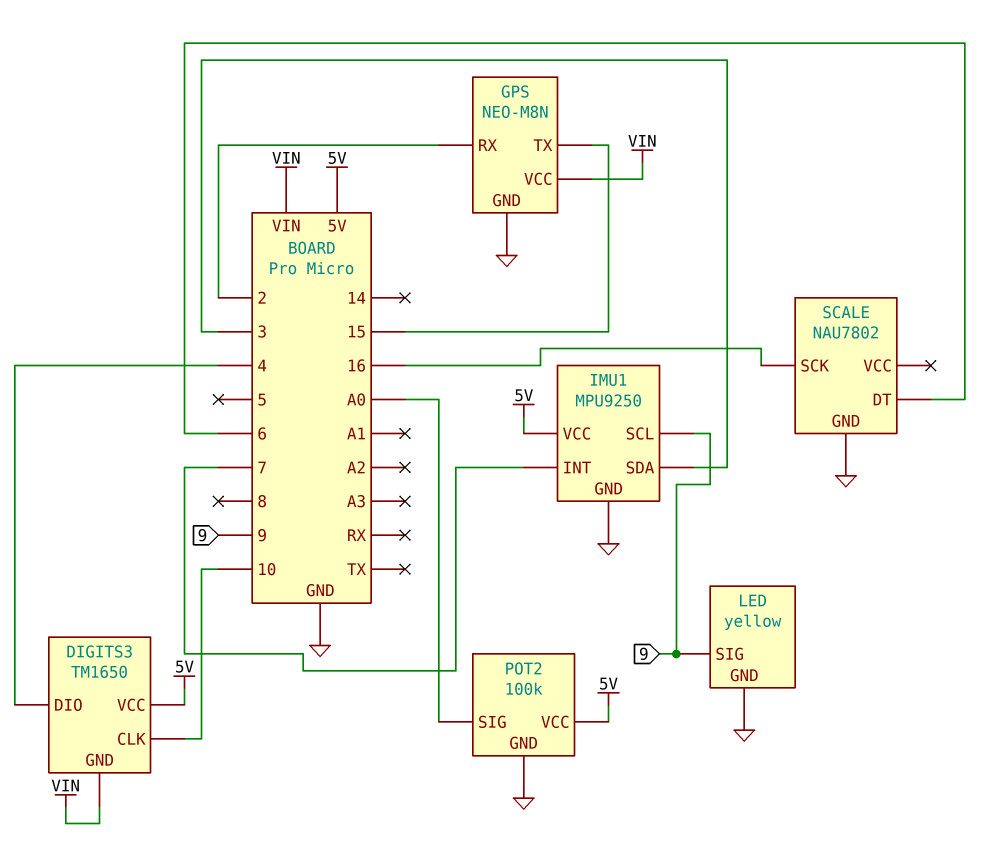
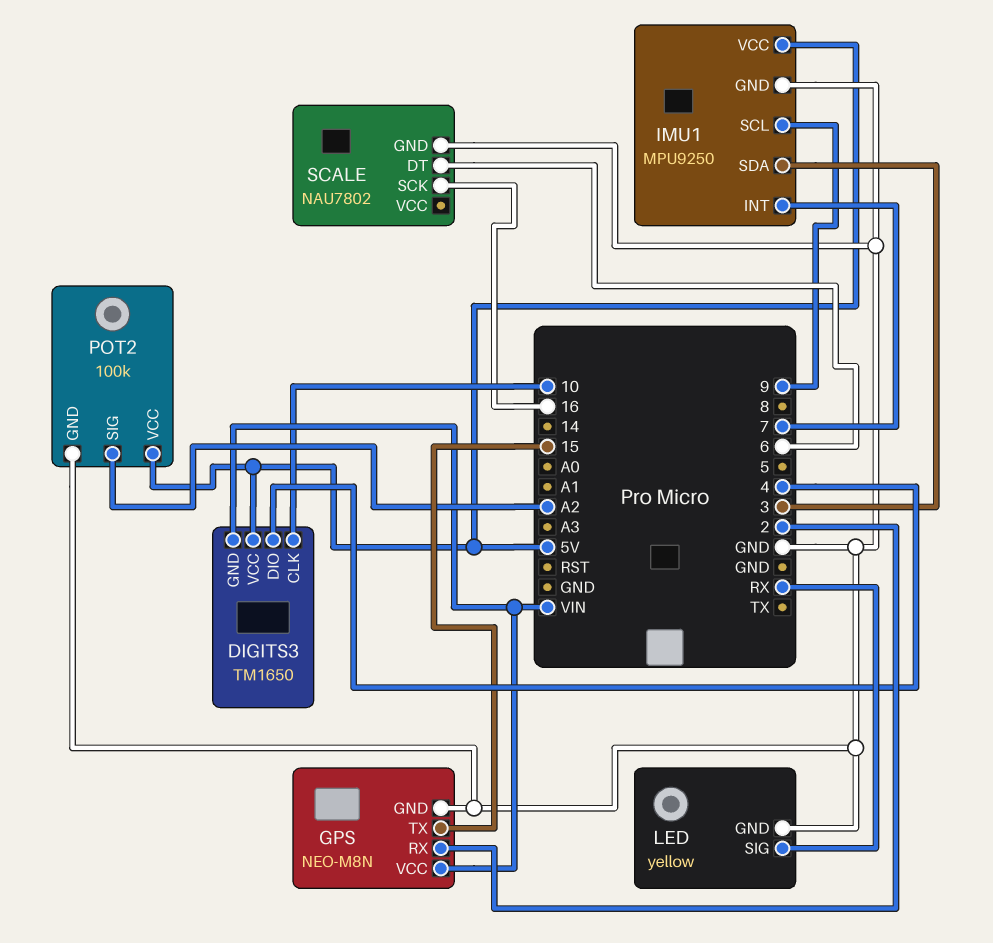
LED pin SIG: 9 -> RX
POT2 pin SIG: A0 -> A2

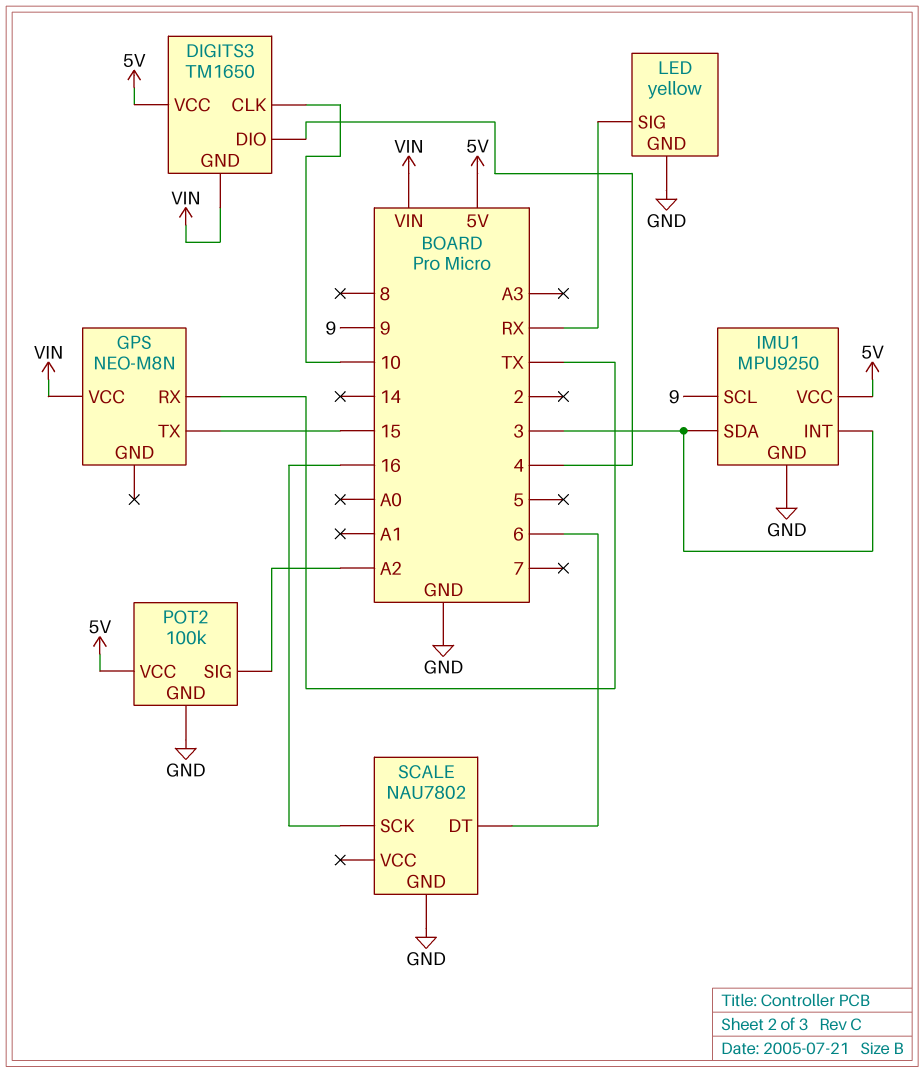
GPS pin GND: GND -> none
GPS pin RX: 2 -> TX
IMU1 pin INT: 7 -> 3

